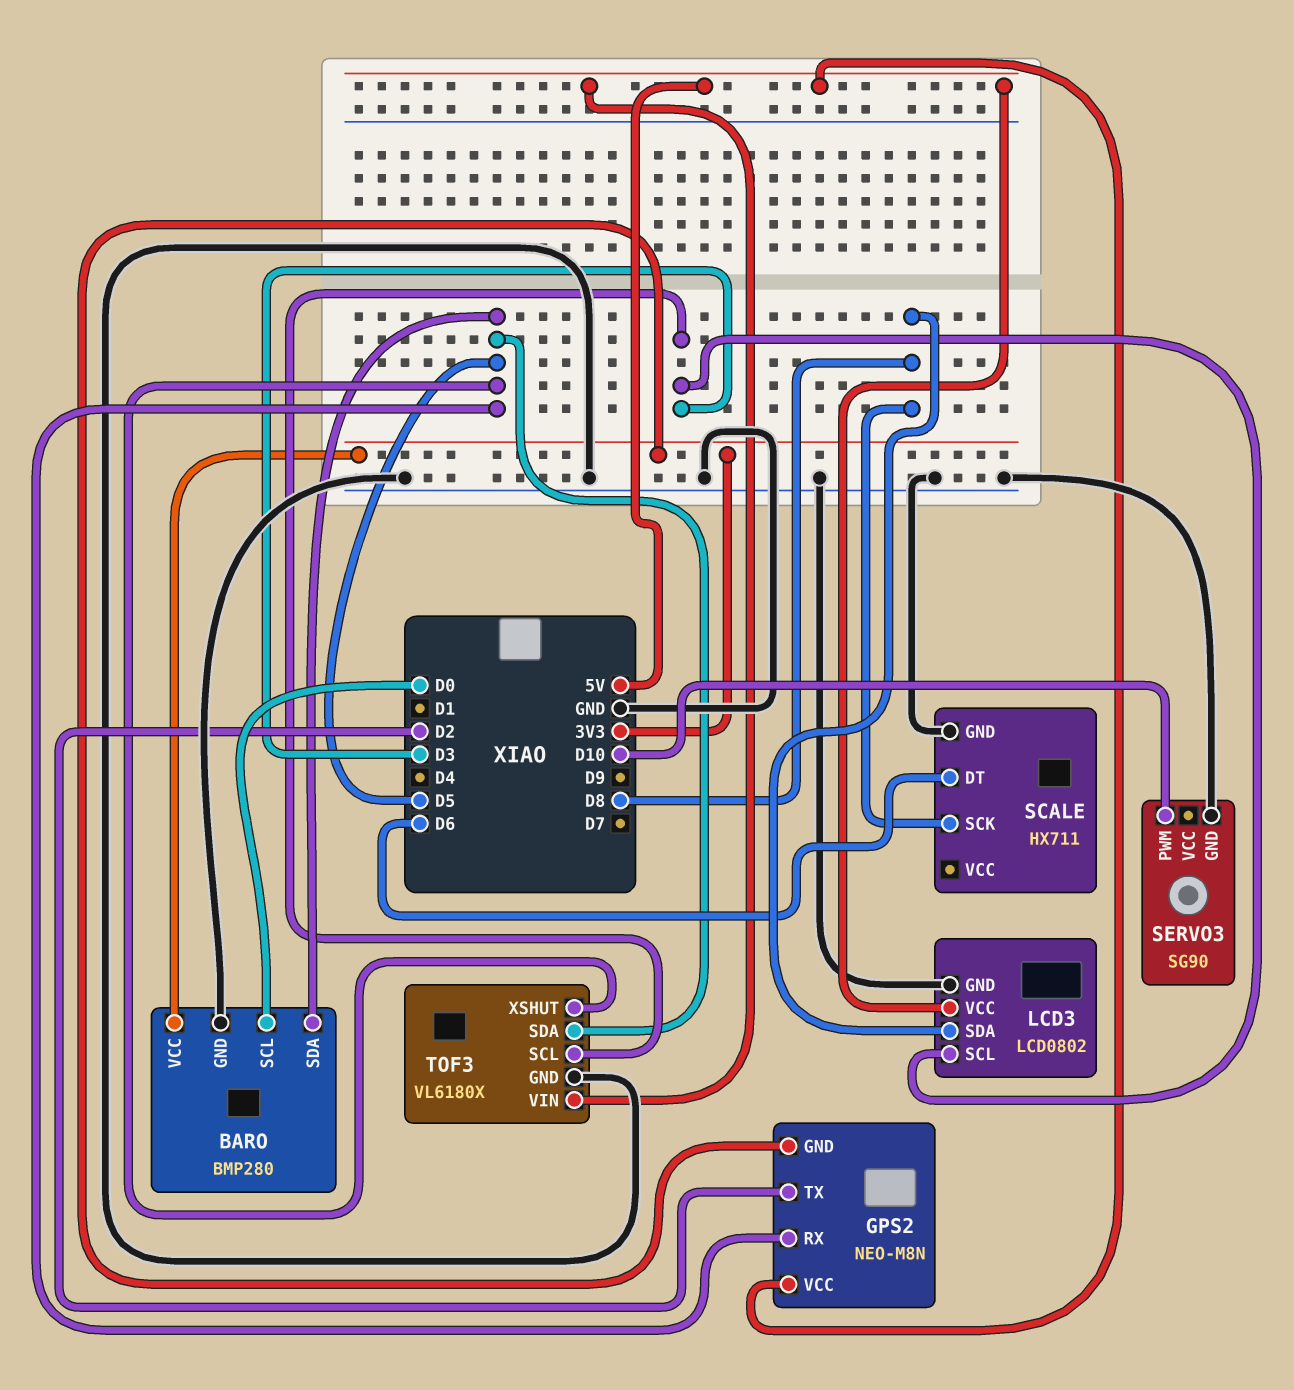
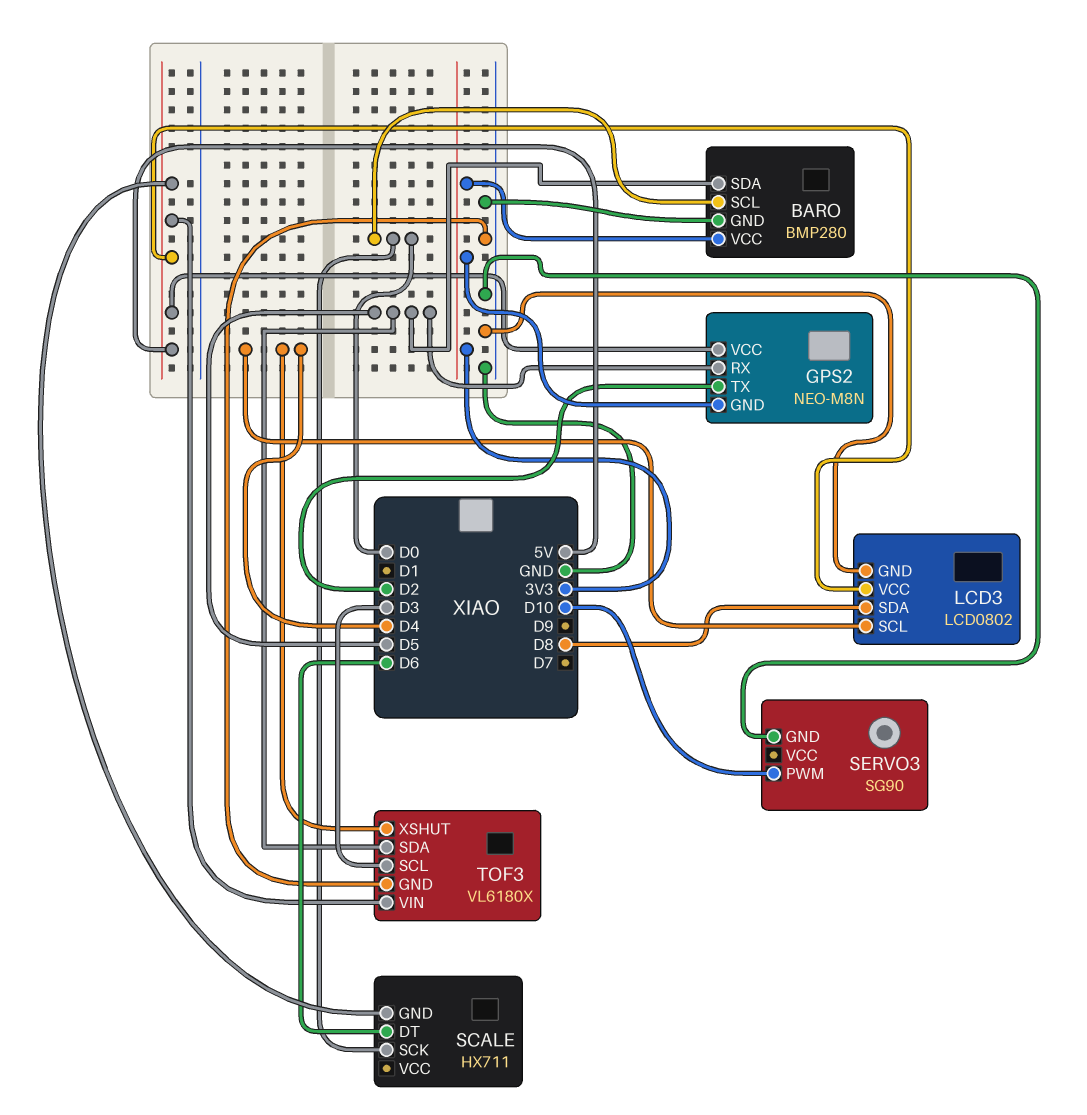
LCD3 pin SCL: D3 -> D4
SCALE pin GND: GND -> 5V
SCALE pin SCK: D8 -> D0
TOF3 pin XSHUT: D5 -> D4

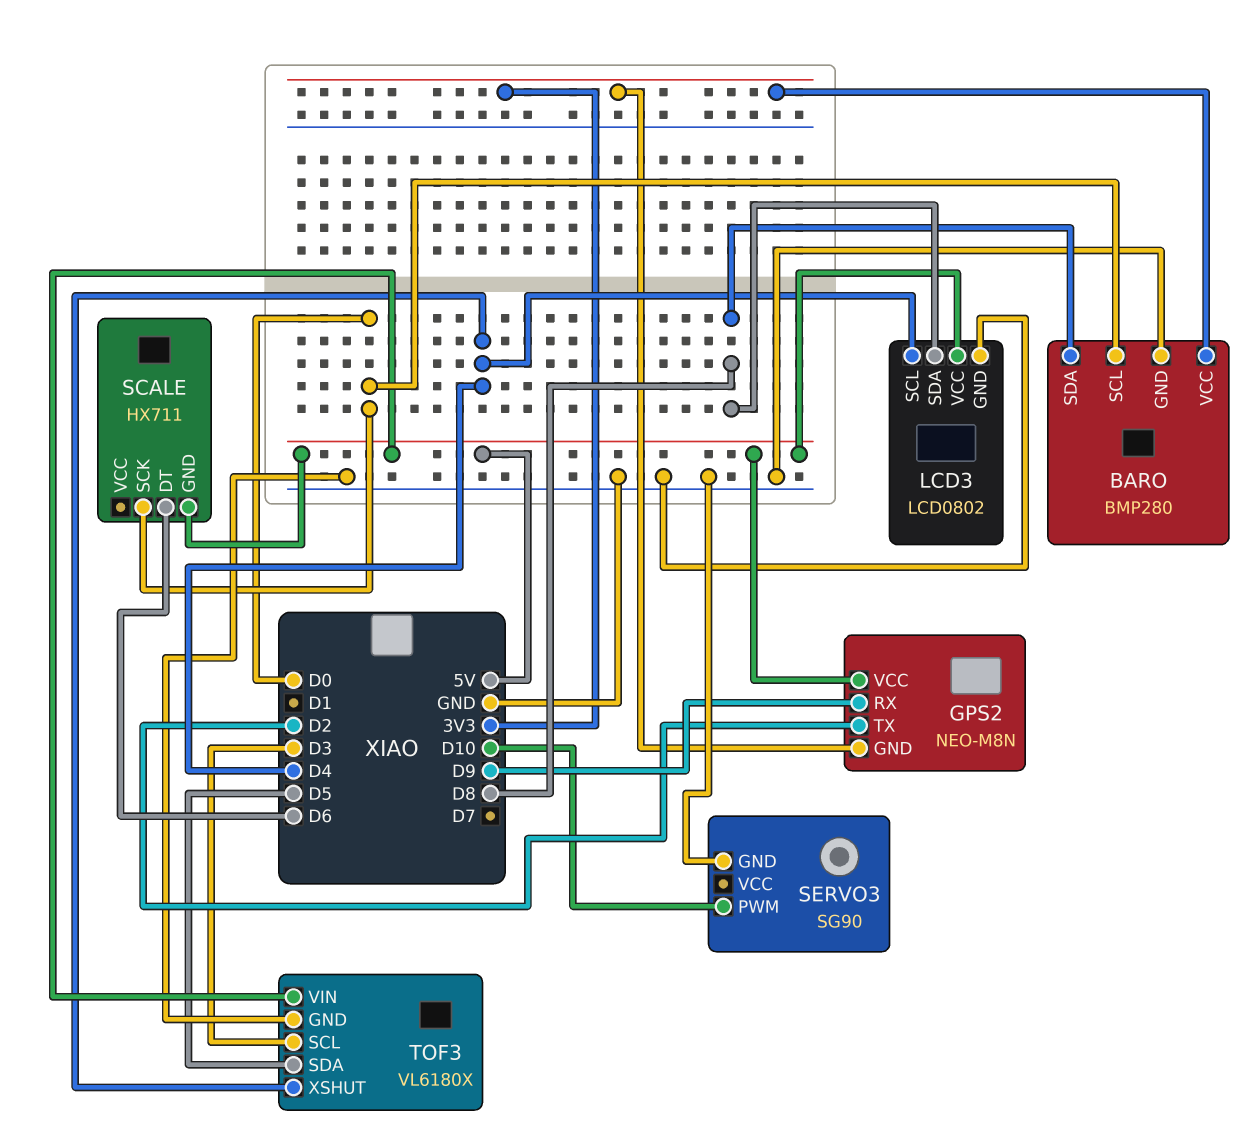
BARO pin SDA: D5 -> D8
GPS2 pin RX: D5 -> D9

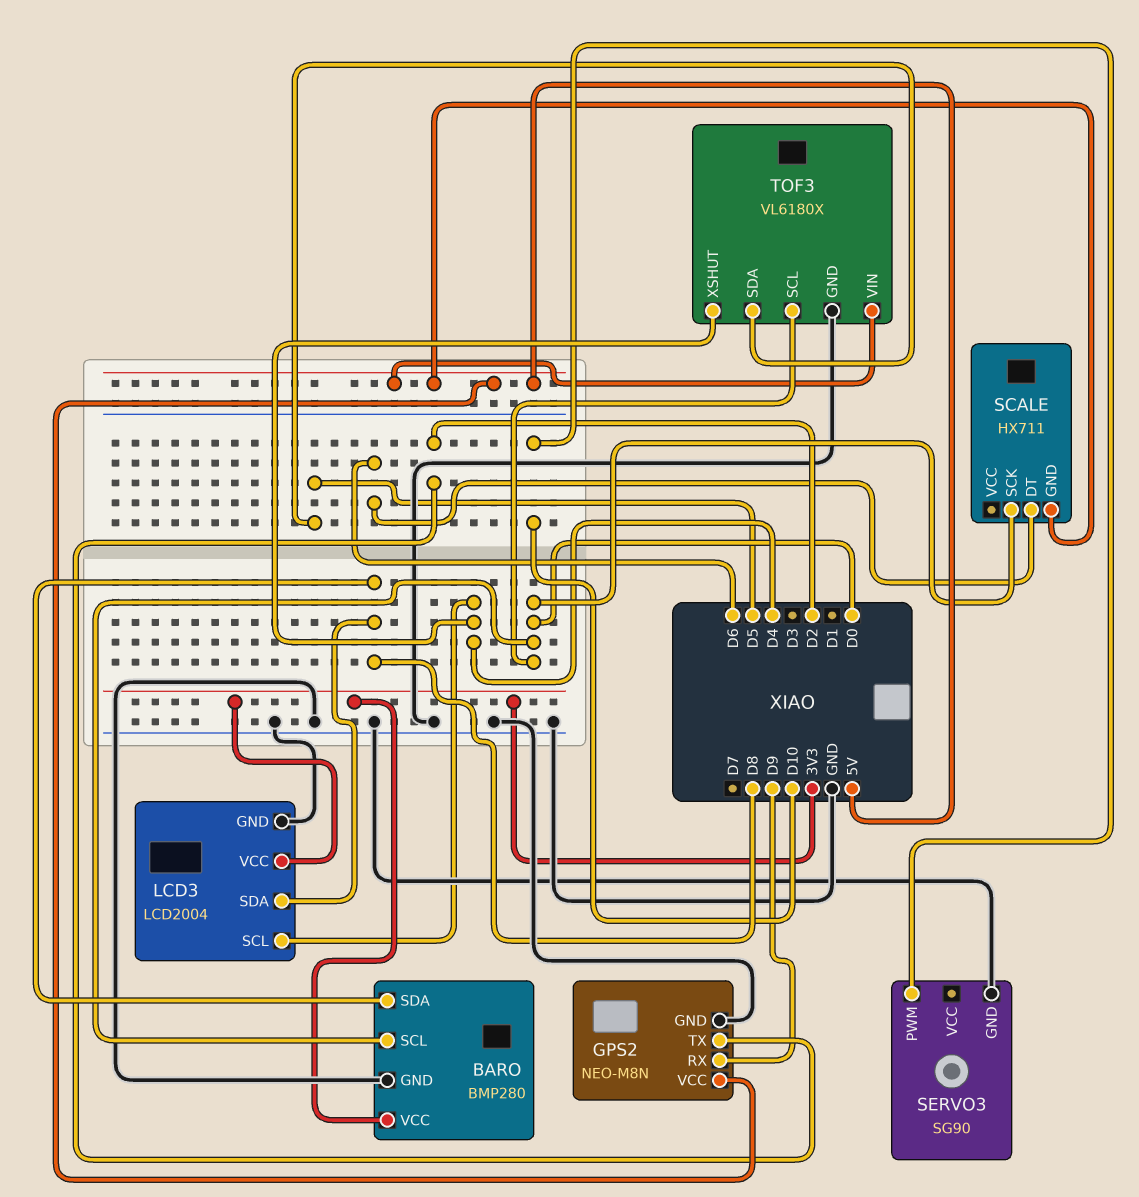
GPS2 pin GND: 3V3 -> GND
LCD3: LCD0802 -> LCD2004
LCD3 pin VCC: 5V -> 3V3
TOF3 pin SCL: D3 -> D0

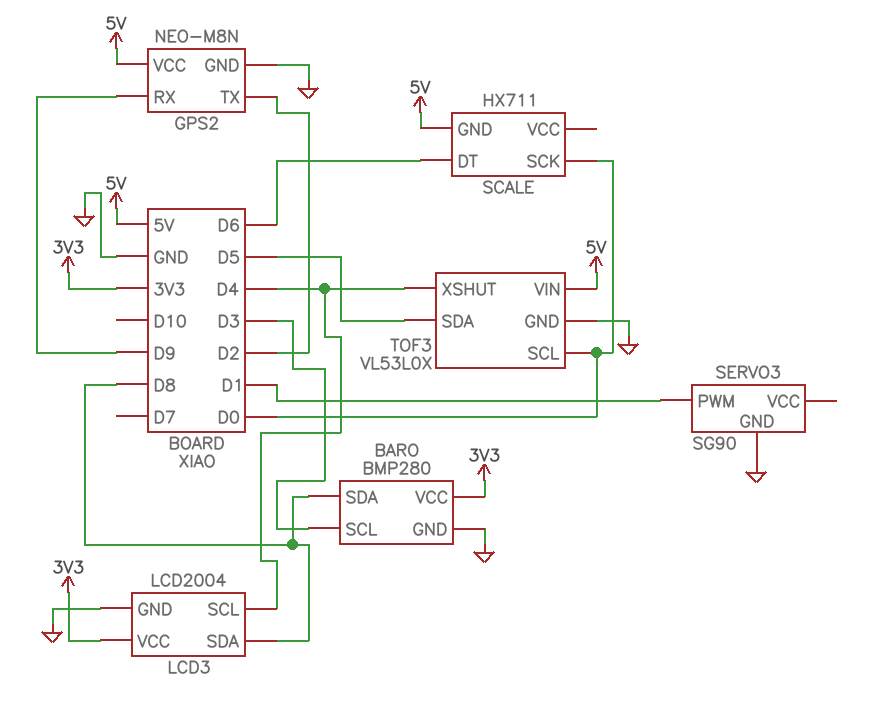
BARO pin SCL: D0 -> D3
SERVO3 pin PWM: D10 -> D1
TOF3: VL6180X -> VL53L0X

